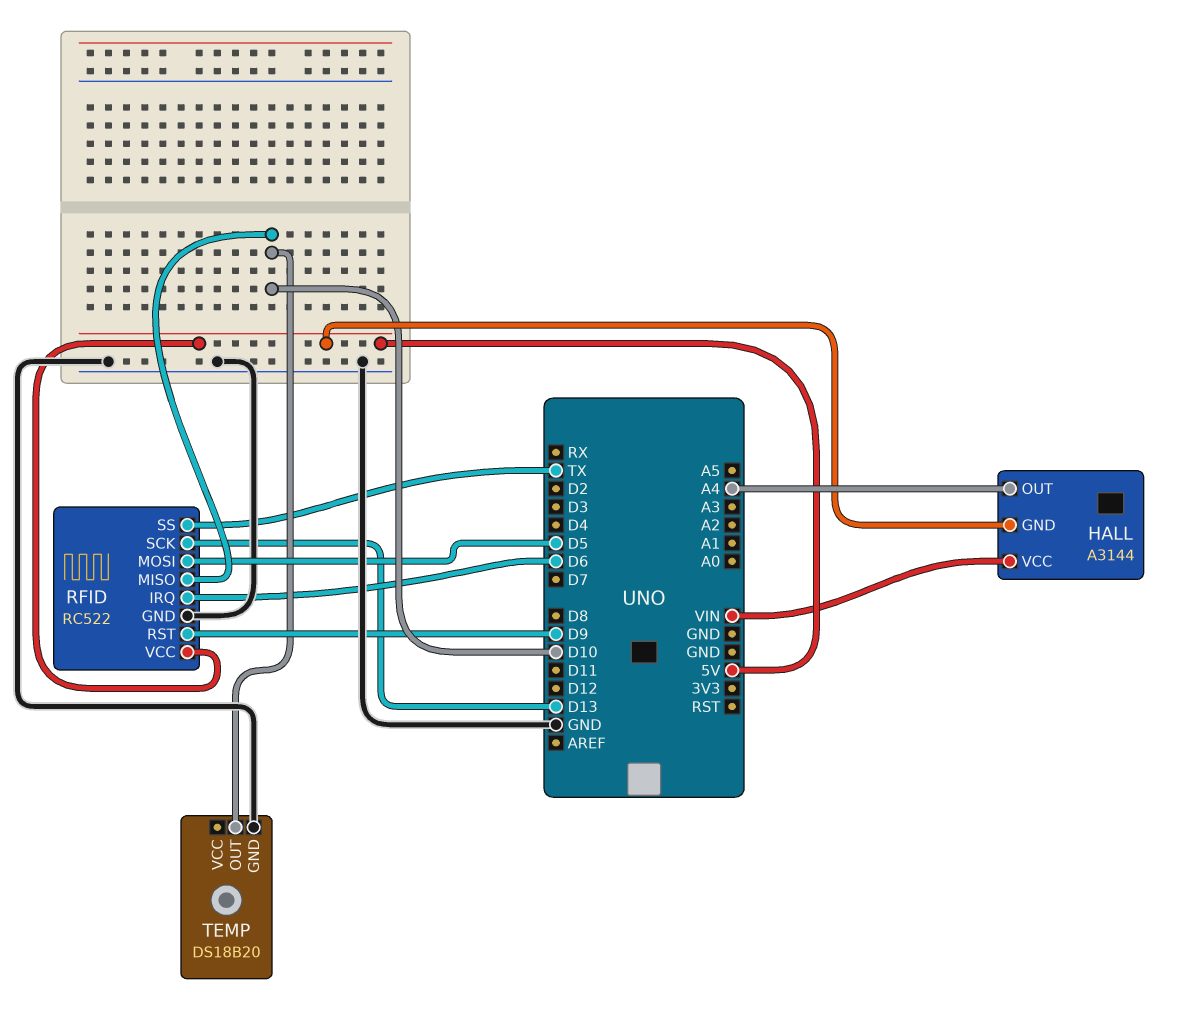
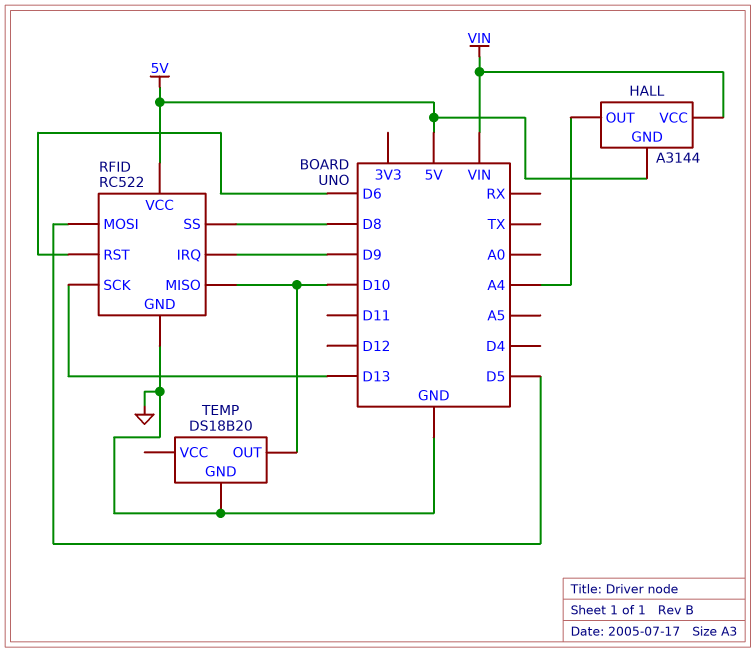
RFID pin IRQ: D6 -> D9
RFID pin RST: D9 -> D6
RFID pin SS: TX -> D8

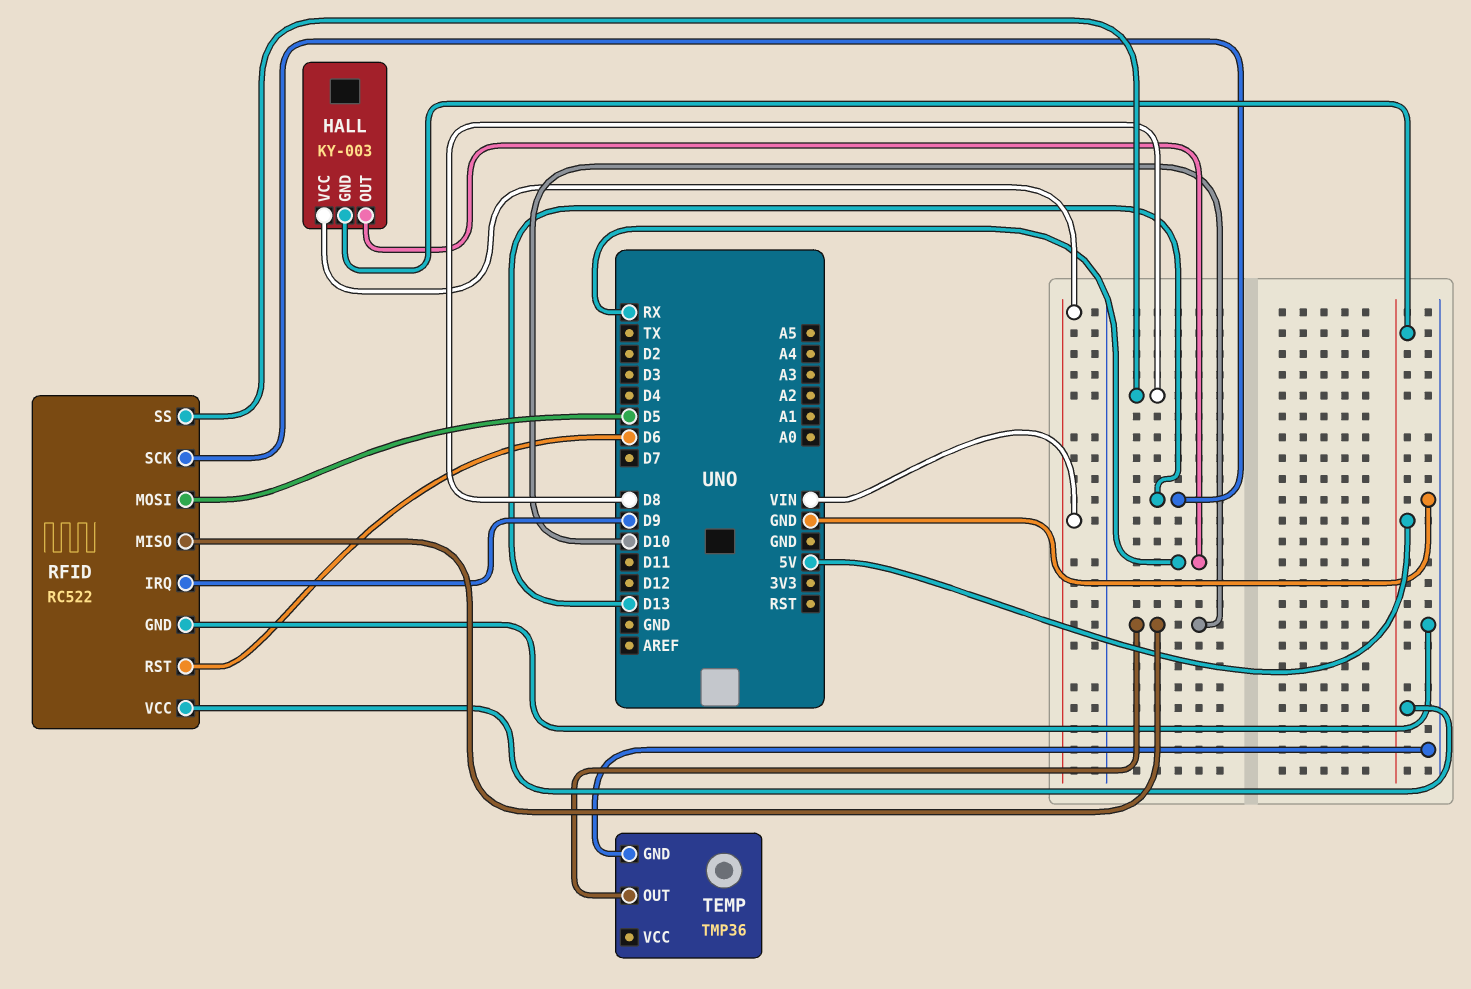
HALL: A3144 -> KY-003
HALL pin OUT: A4 -> RX
TEMP: DS18B20 -> TMP36

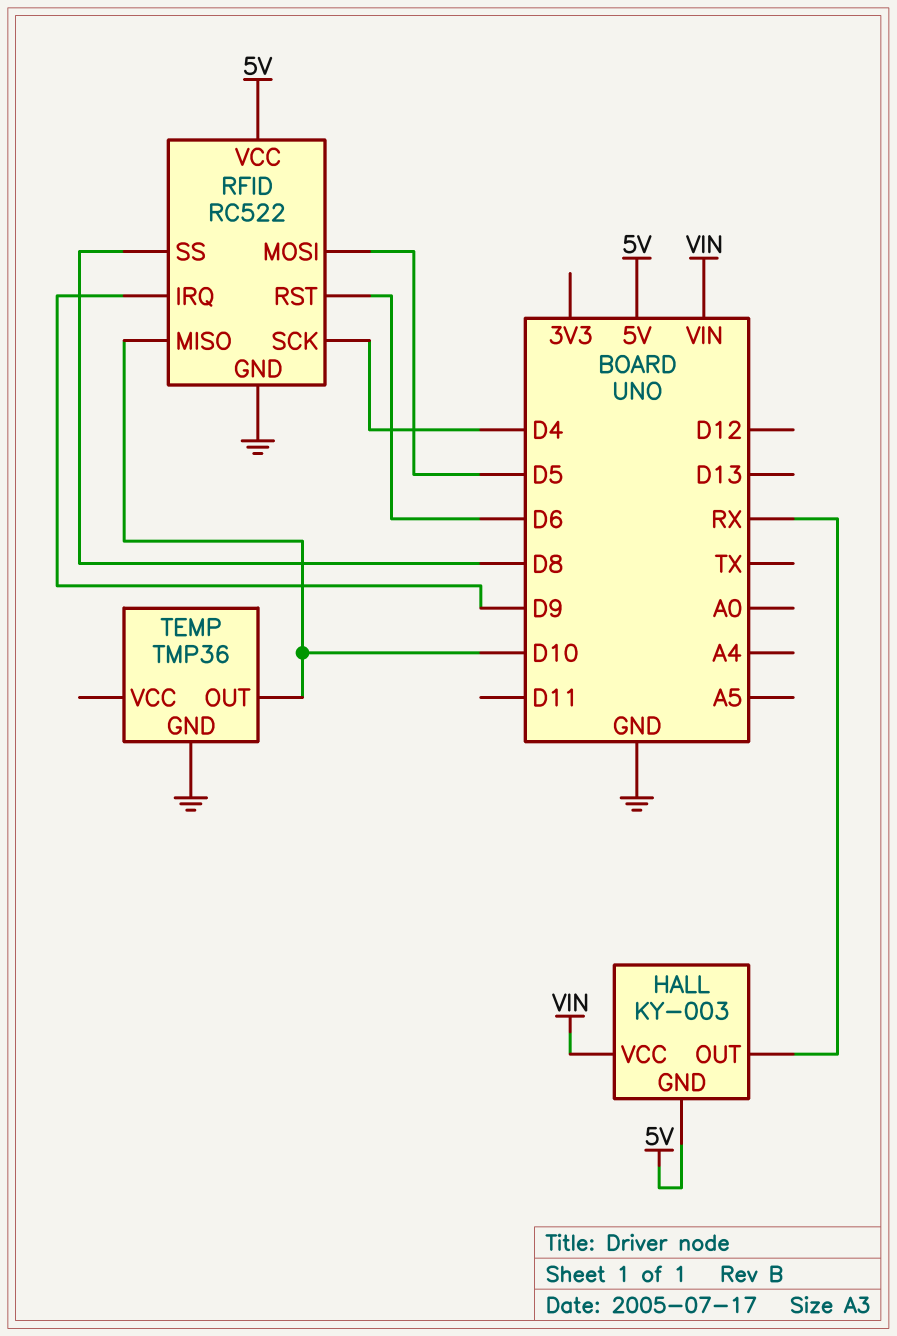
RFID pin SCK: D13 -> D4

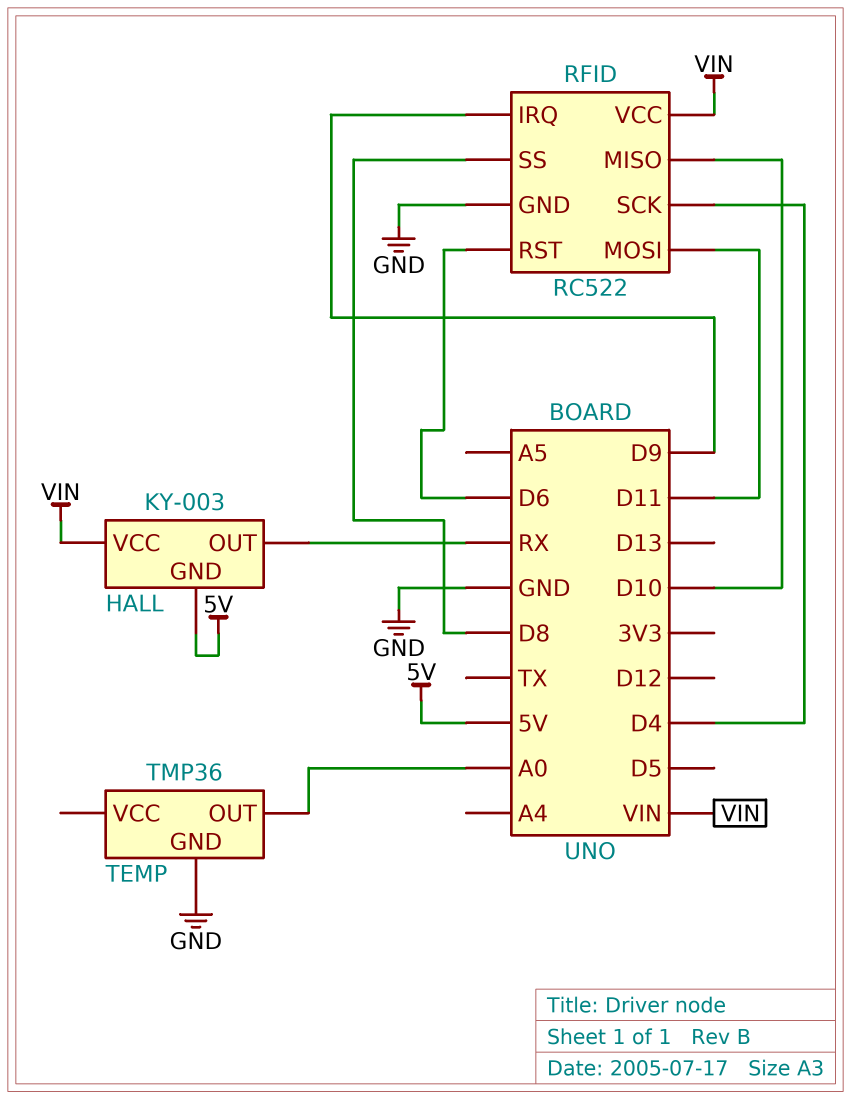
RFID pin MOSI: D5 -> D11
RFID pin VCC: 5V -> VIN
TEMP pin OUT: D10 -> A0

